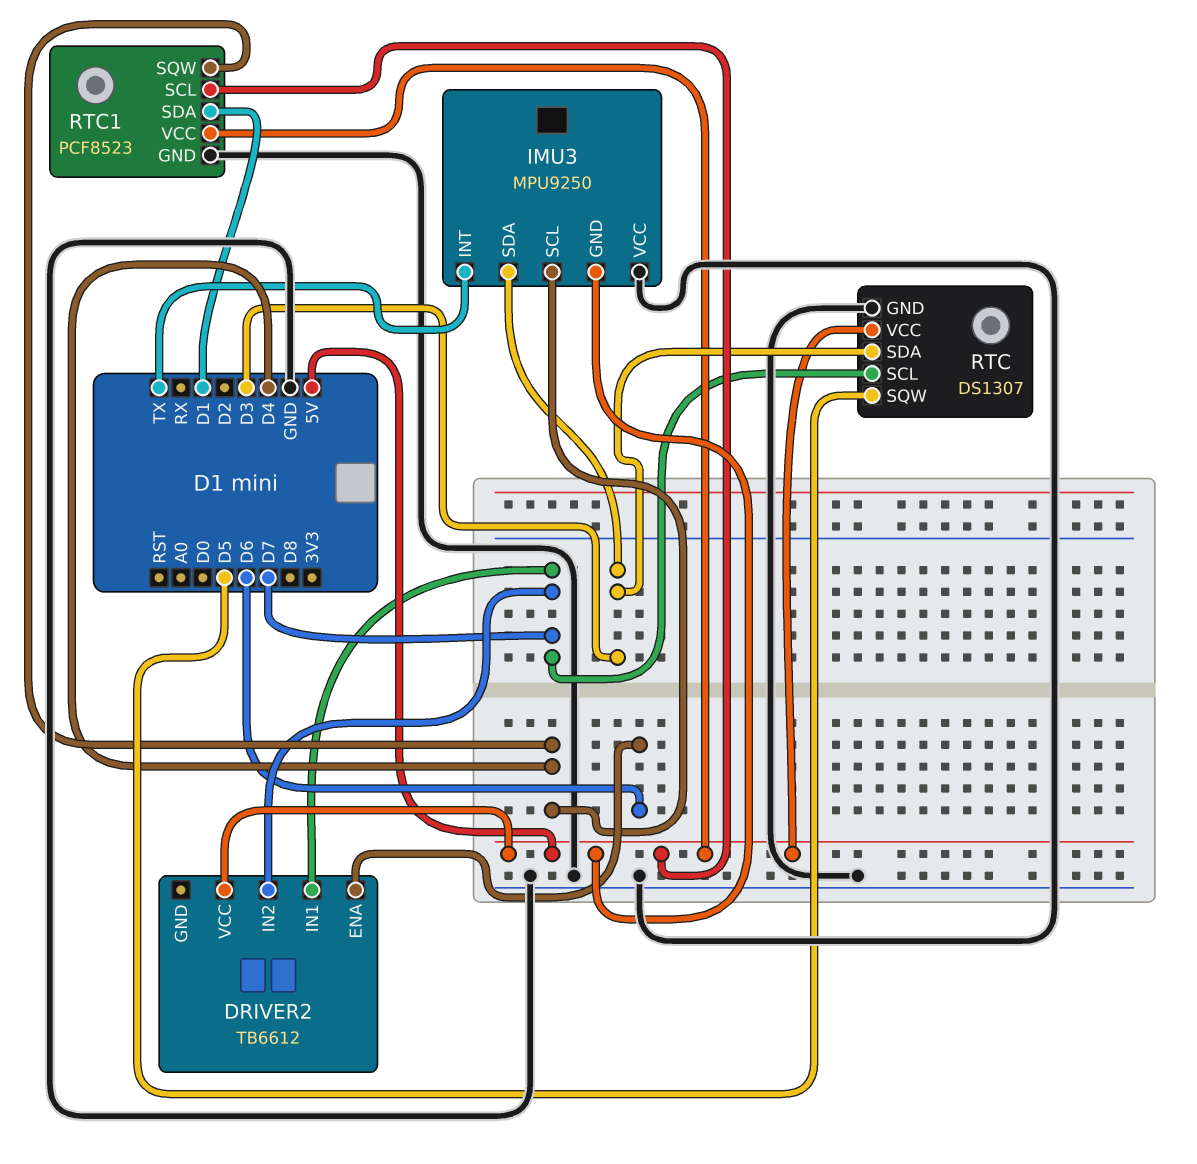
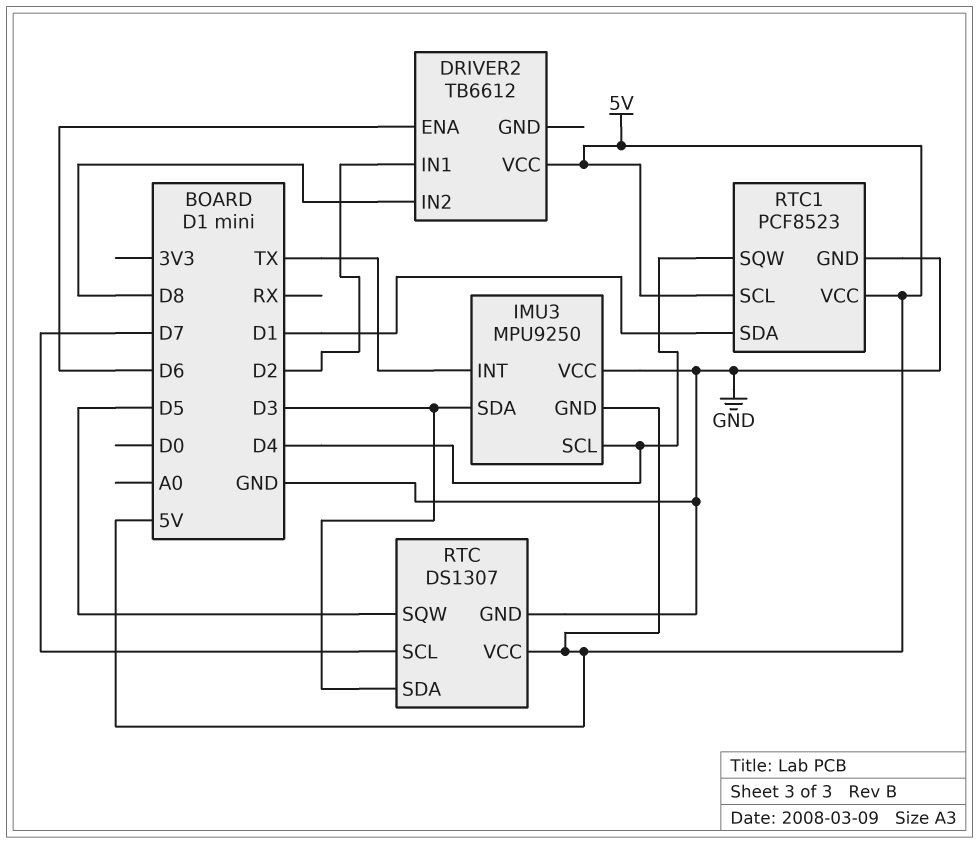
DRIVER2 pin IN1: D7 -> D2
DRIVER2 pin IN2: D7 -> D8

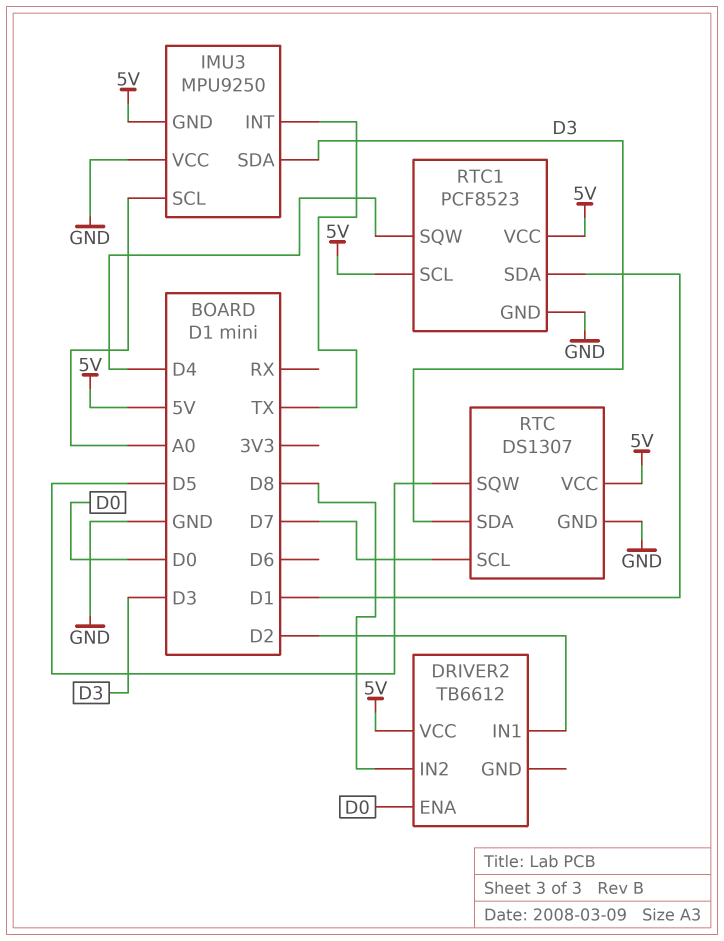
DRIVER2 pin ENA: D6 -> D0
IMU3 pin SCL: D4 -> A0

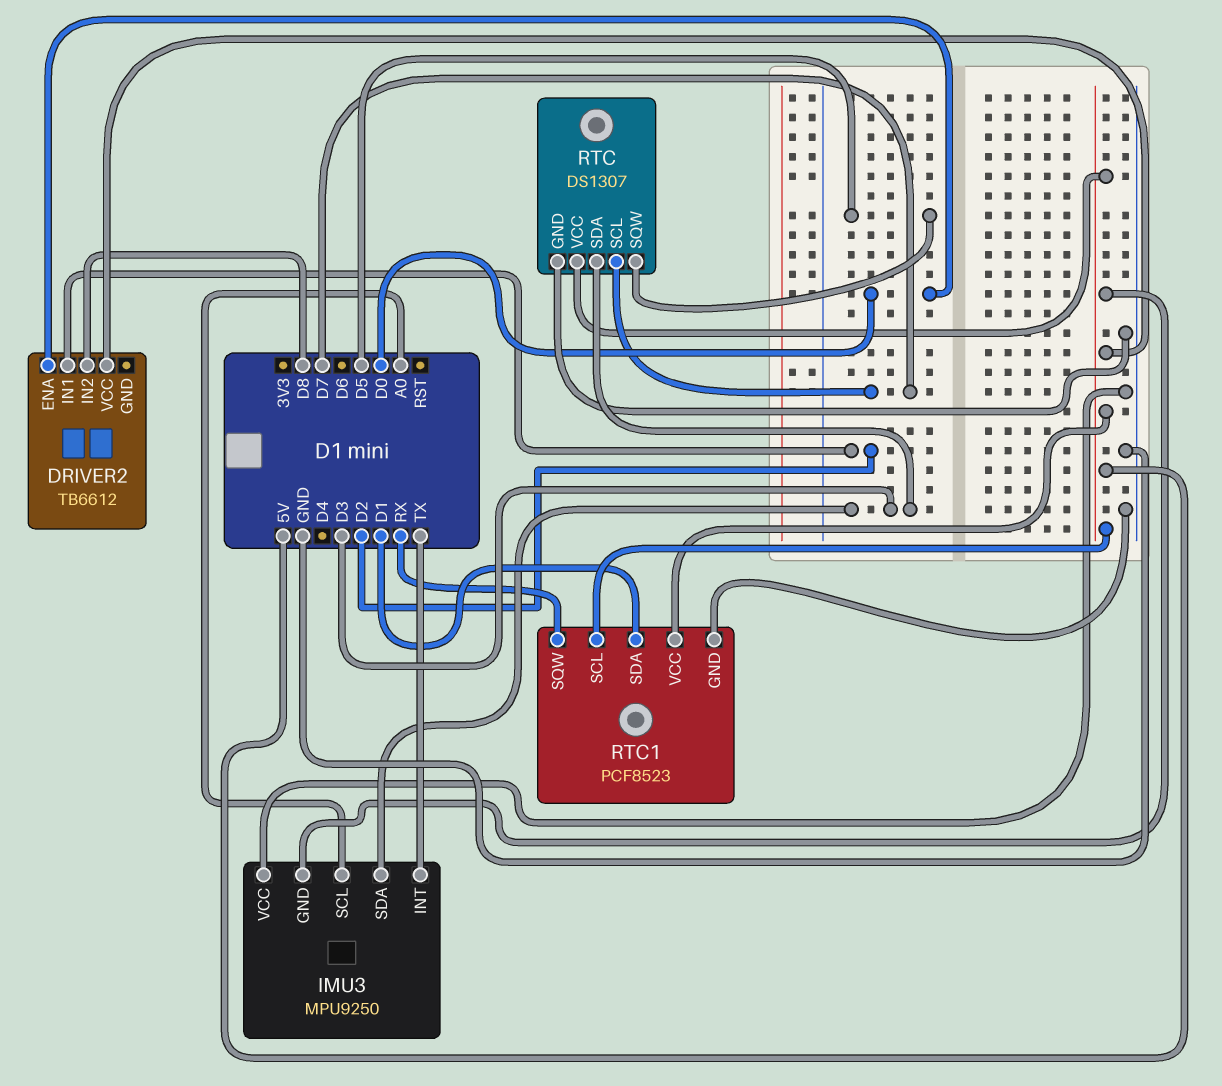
RTC1 pin SQW: D4 -> RX

